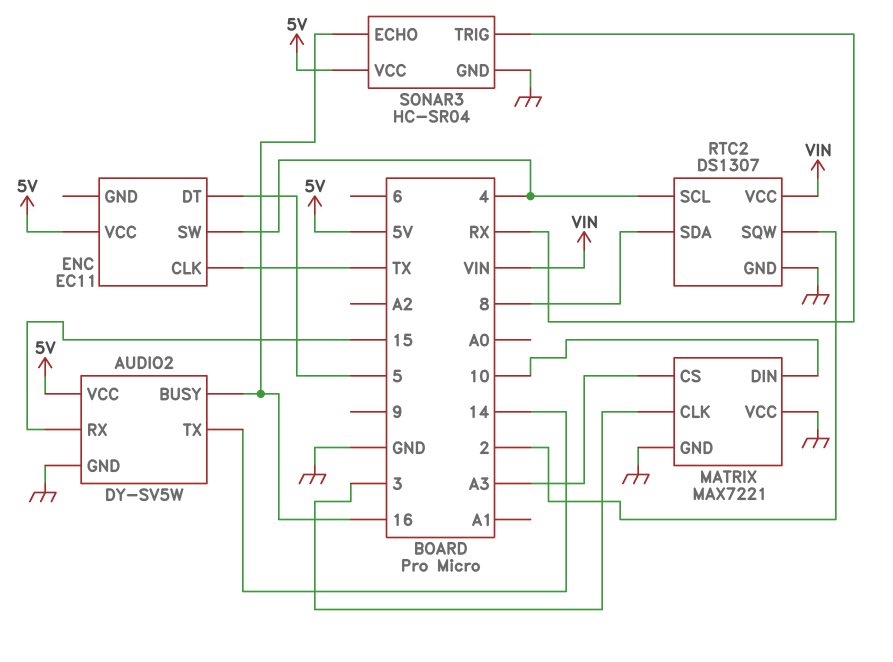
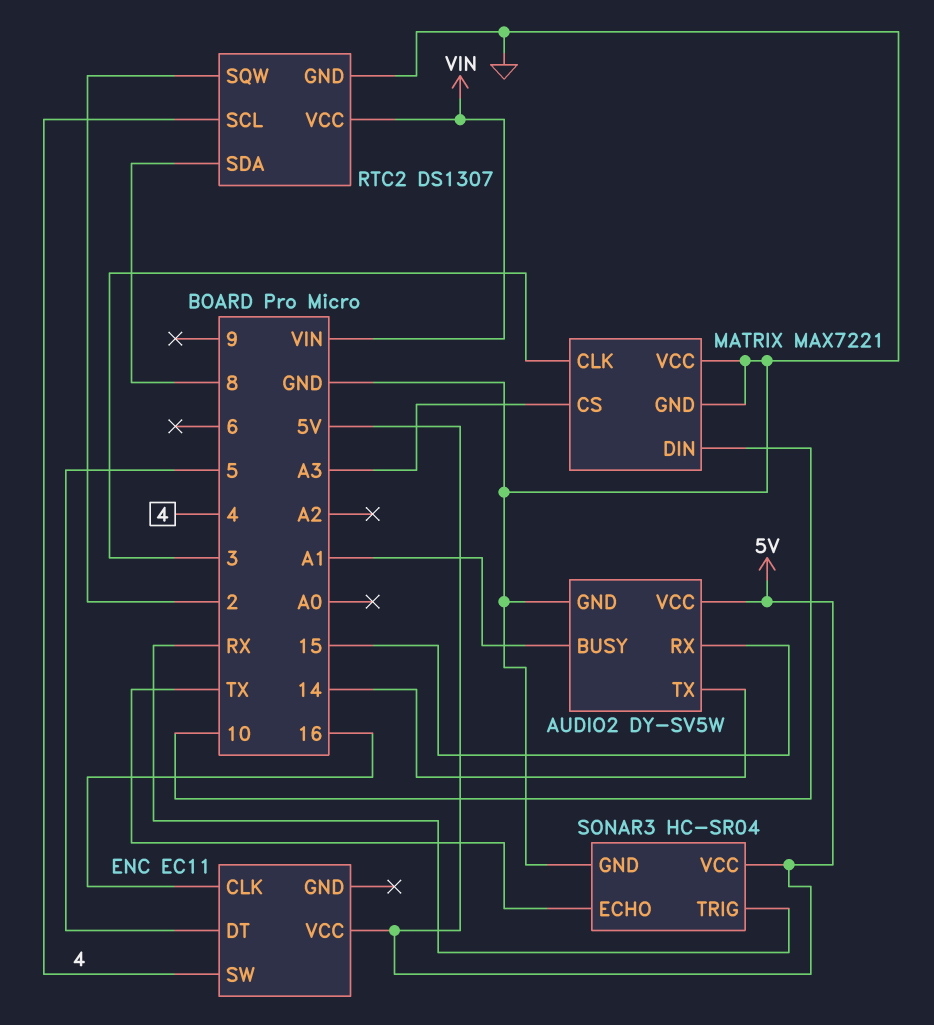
AUDIO2 pin BUSY: 16 -> A1
ENC pin CLK: TX -> 16
SONAR3 pin ECHO: 16 -> TX

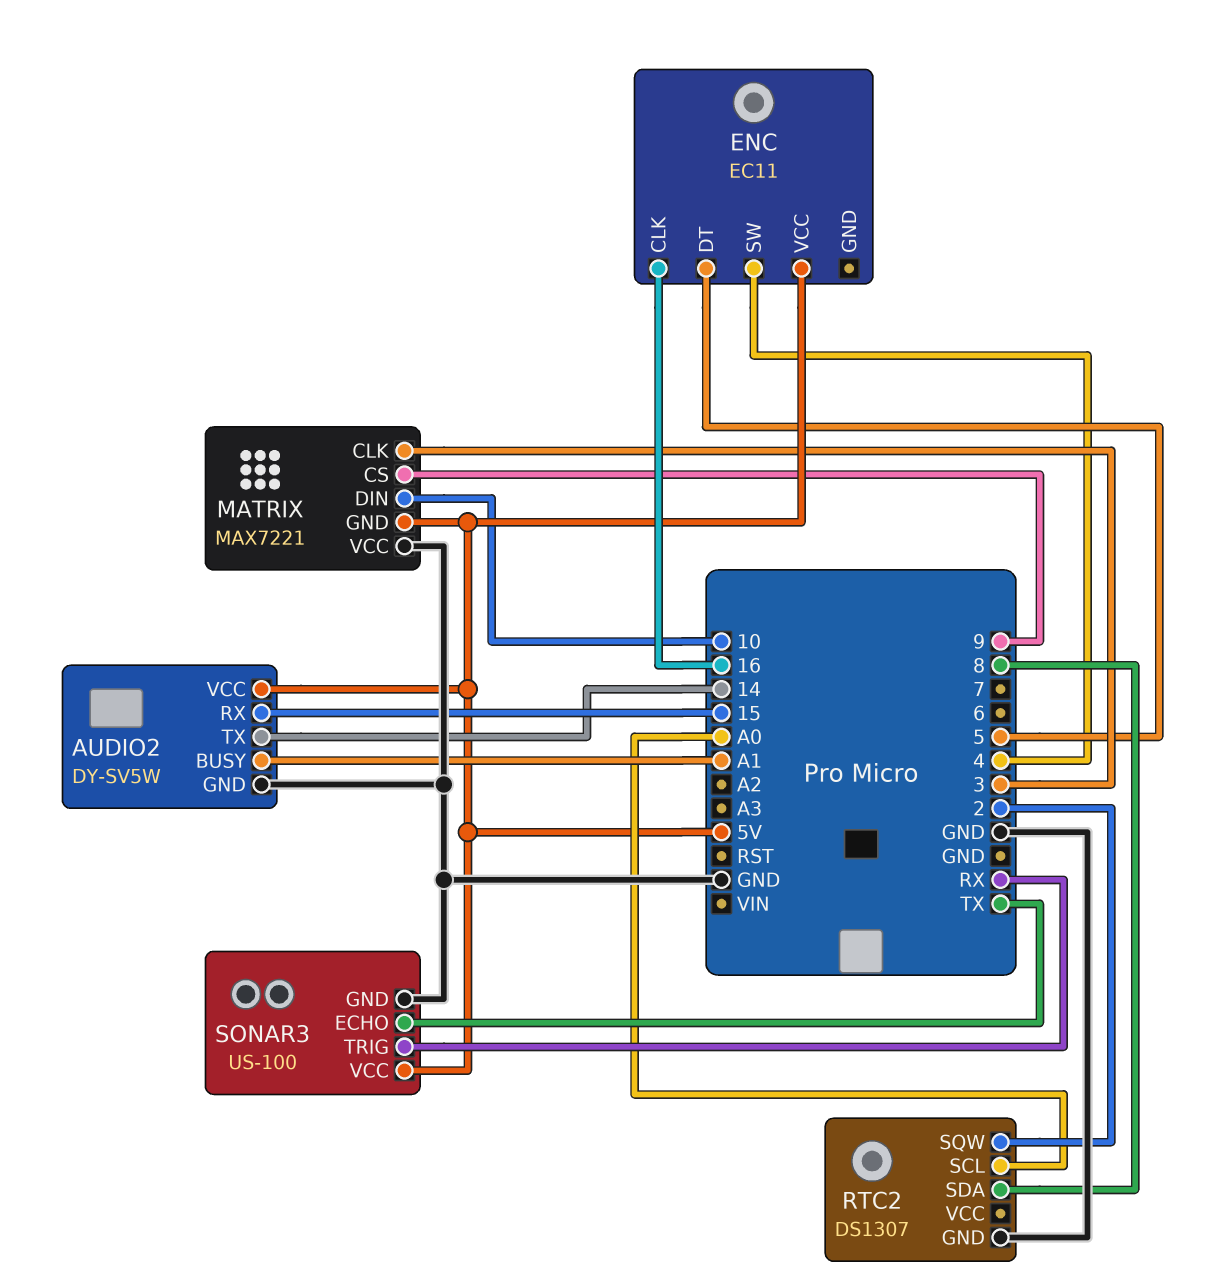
MATRIX pin CS: A3 -> 9
MATRIX pin GND: GND -> 5V
RTC2 pin SCL: 4 -> A0
RTC2 pin VCC: VIN -> none
SONAR3: HC-SR04 -> US-100

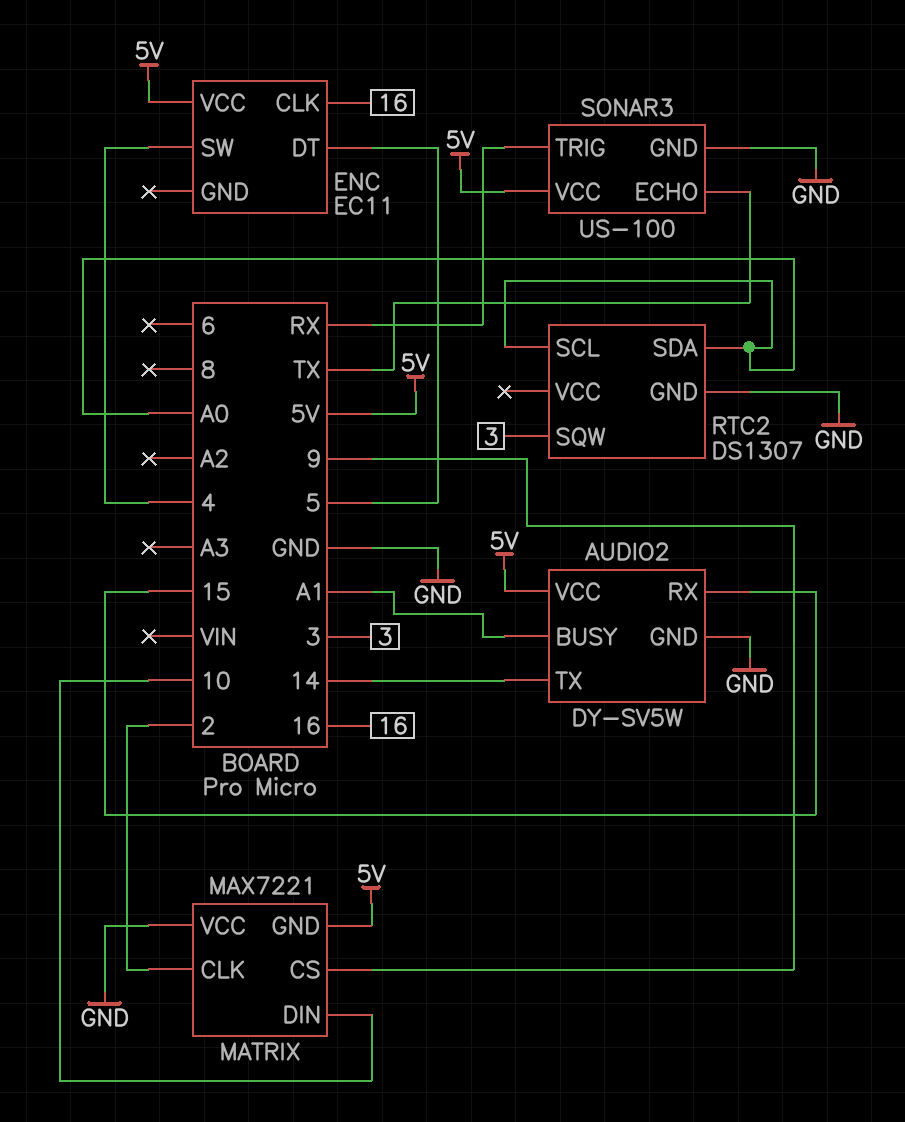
MATRIX pin CLK: 3 -> 2
RTC2 pin SDA: 8 -> A0
RTC2 pin SQW: 2 -> 3

